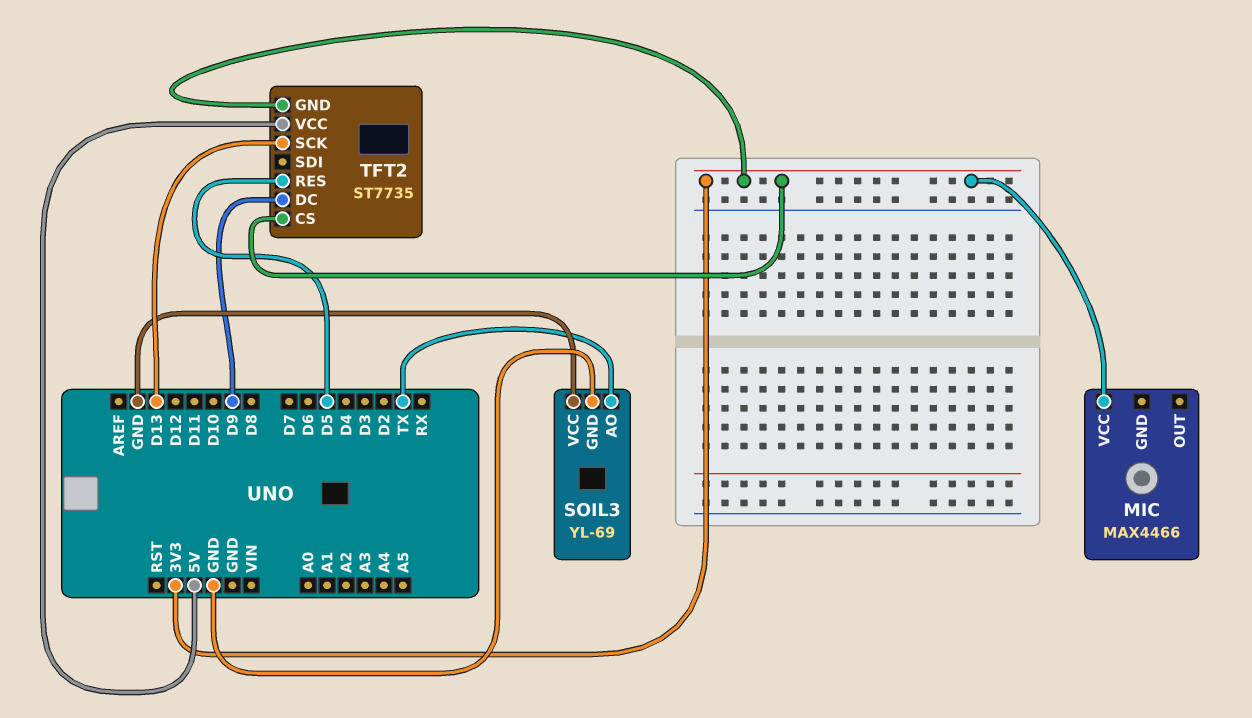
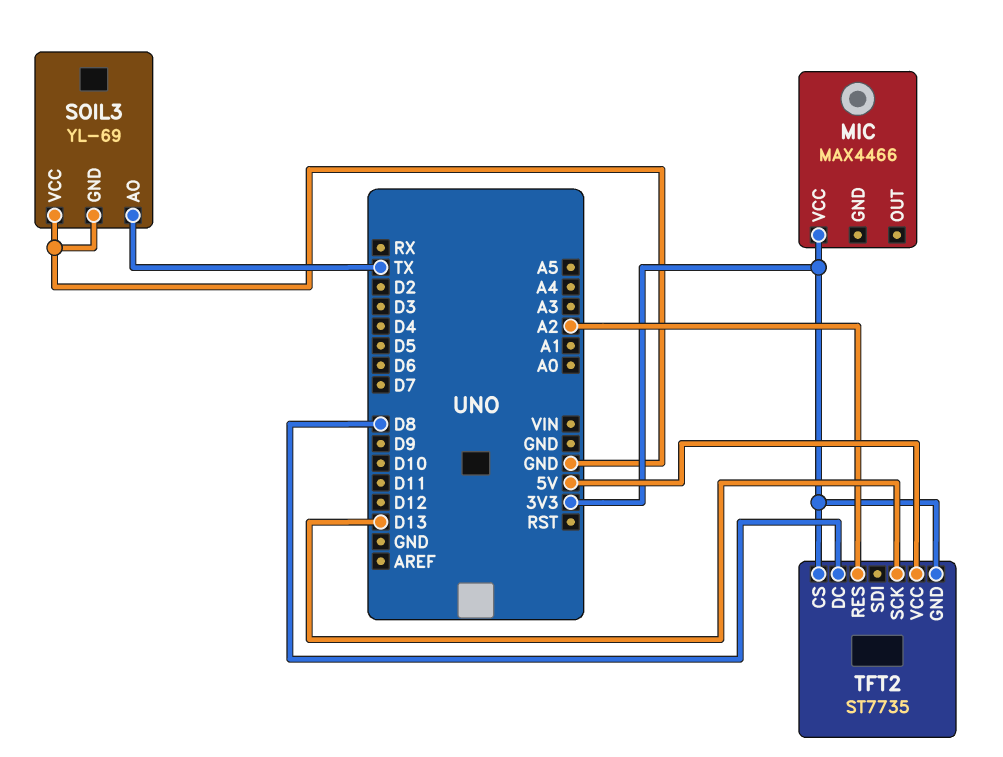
TFT2 pin DC: D9 -> D8
TFT2 pin RES: D5 -> A2

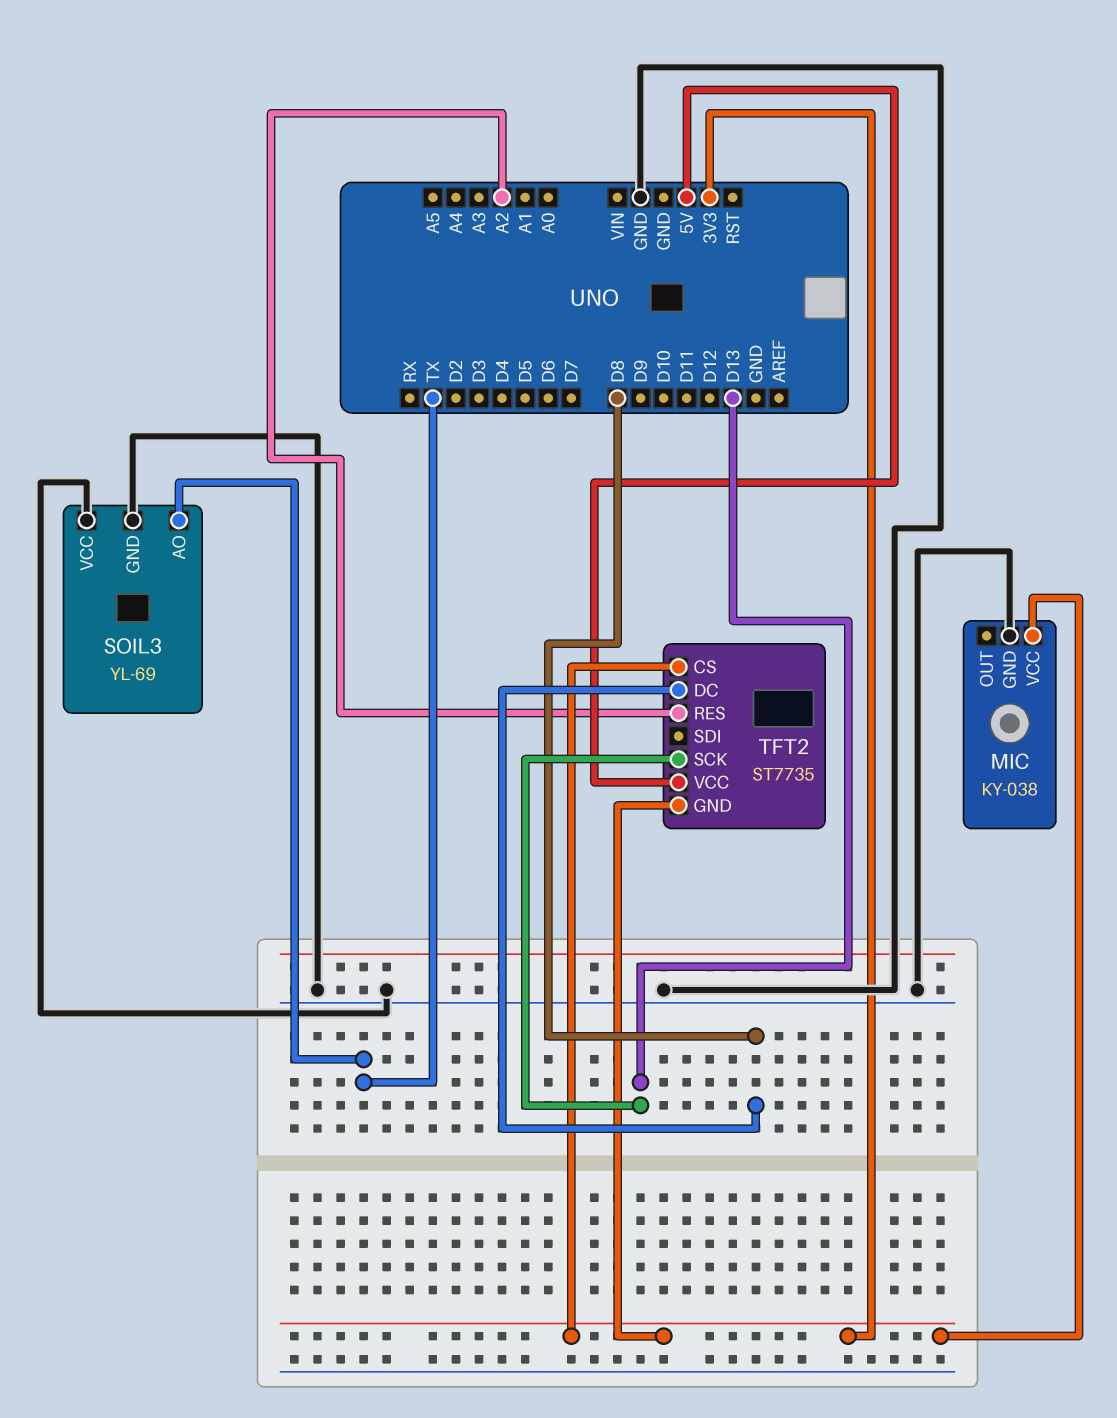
MIC: MAX4466 -> KY-038
MIC pin GND: none -> GND

